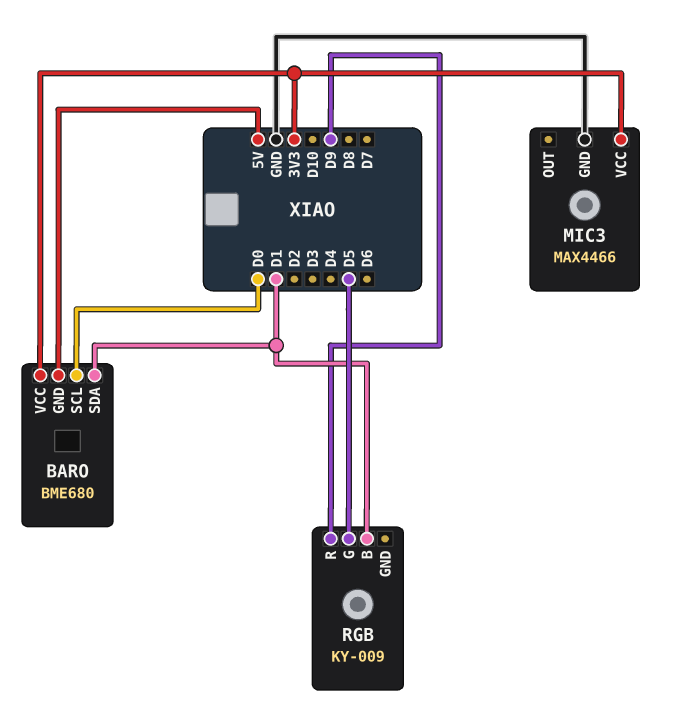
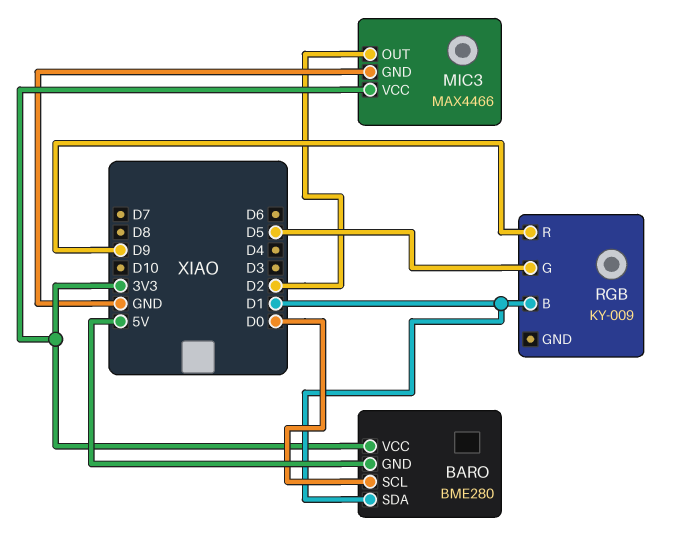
BARO: BME680 -> BME280
MIC3 pin OUT: none -> D2

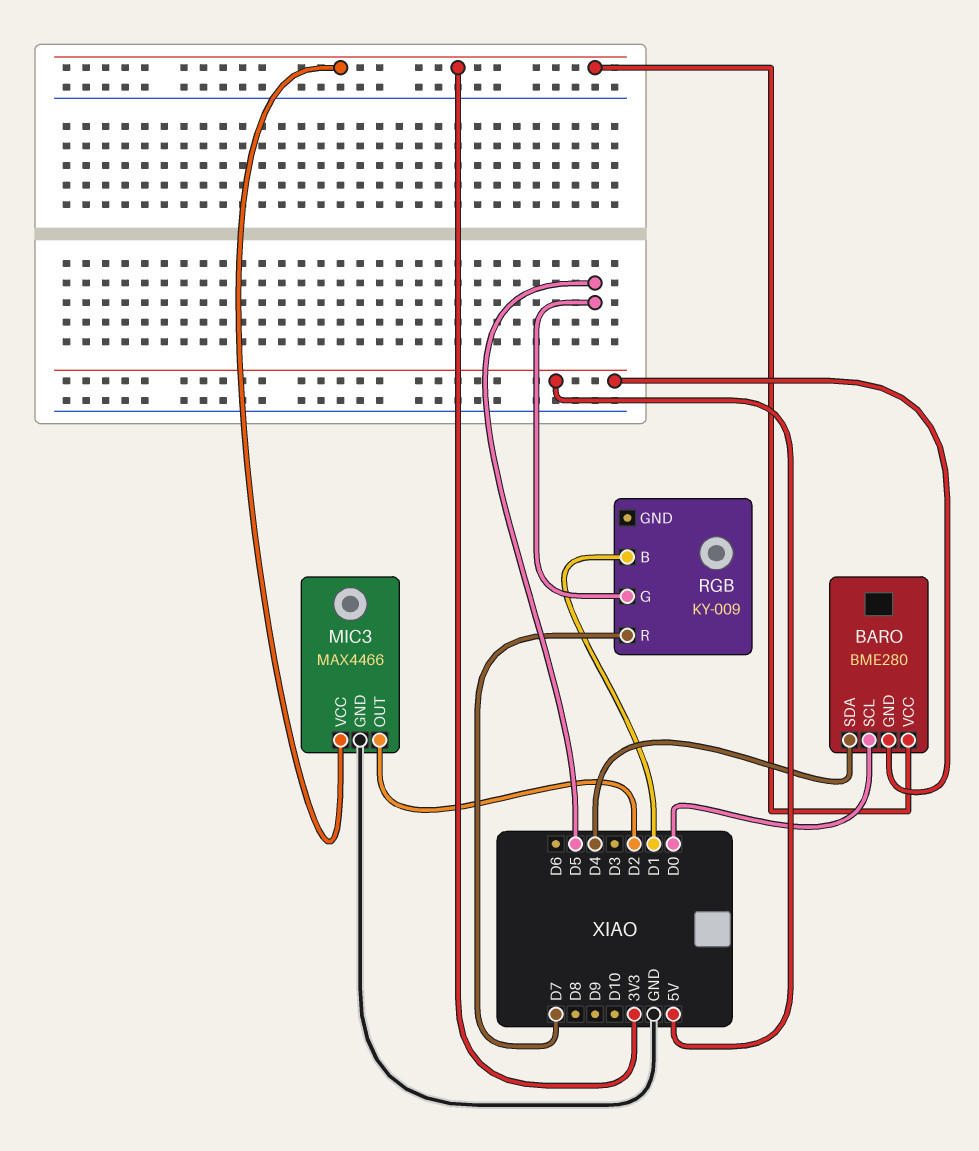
BARO pin SDA: D1 -> D4
RGB pin R: D9 -> D7

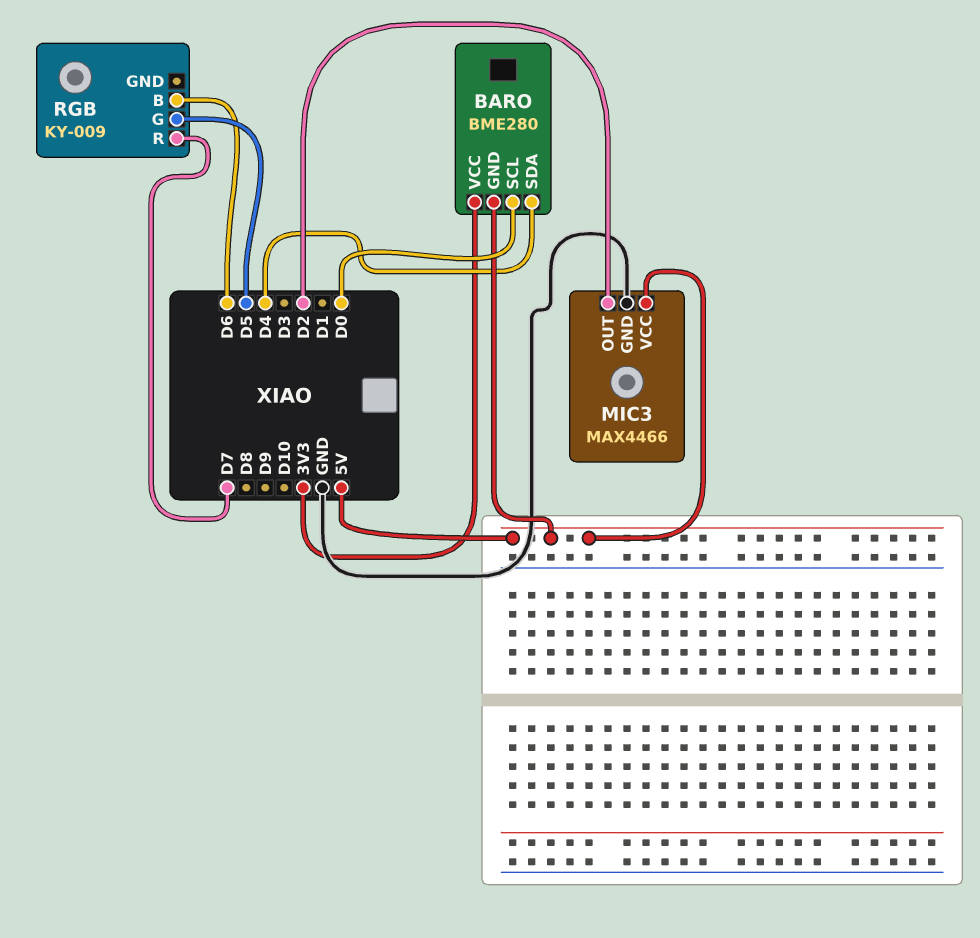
MIC3 pin VCC: 3V3 -> 5V
RGB pin B: D1 -> D6

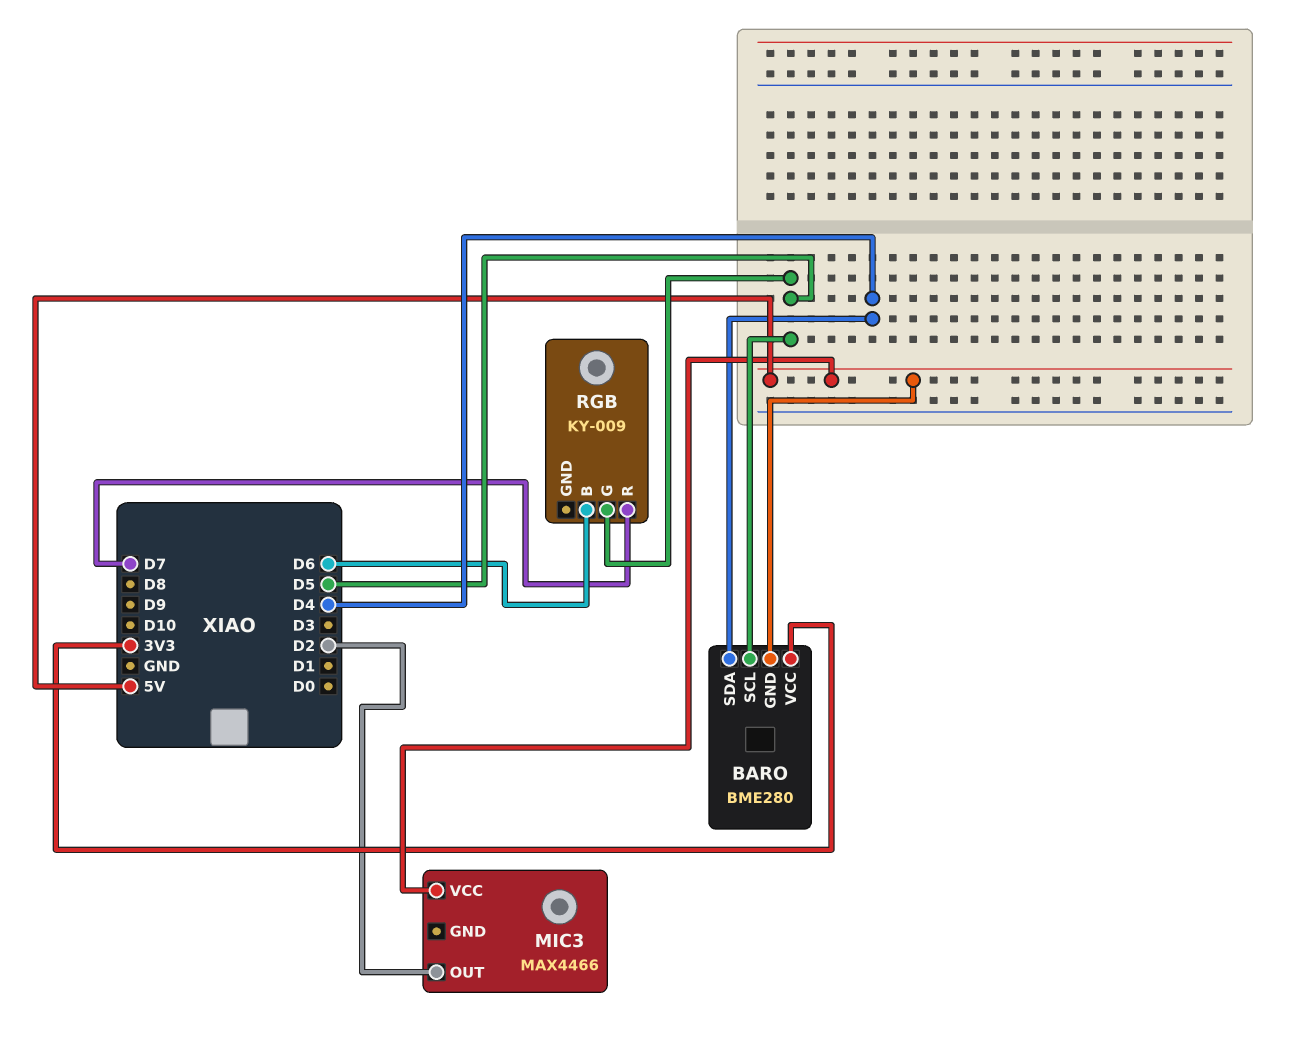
BARO pin SCL: D0 -> D5
MIC3 pin GND: GND -> none

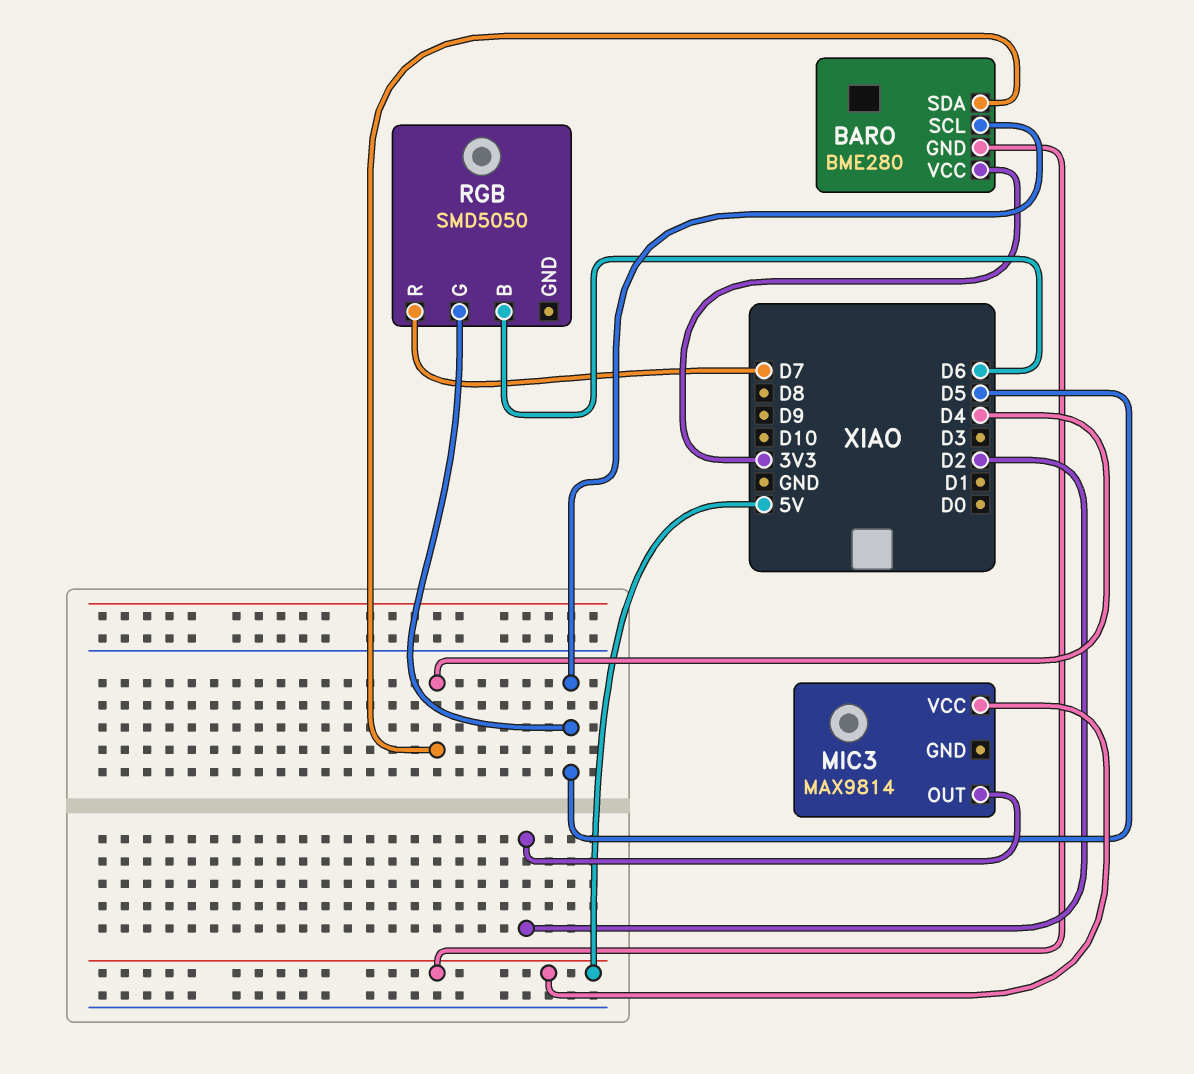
MIC3: MAX4466 -> MAX9814
RGB: KY-009 -> SMD5050

